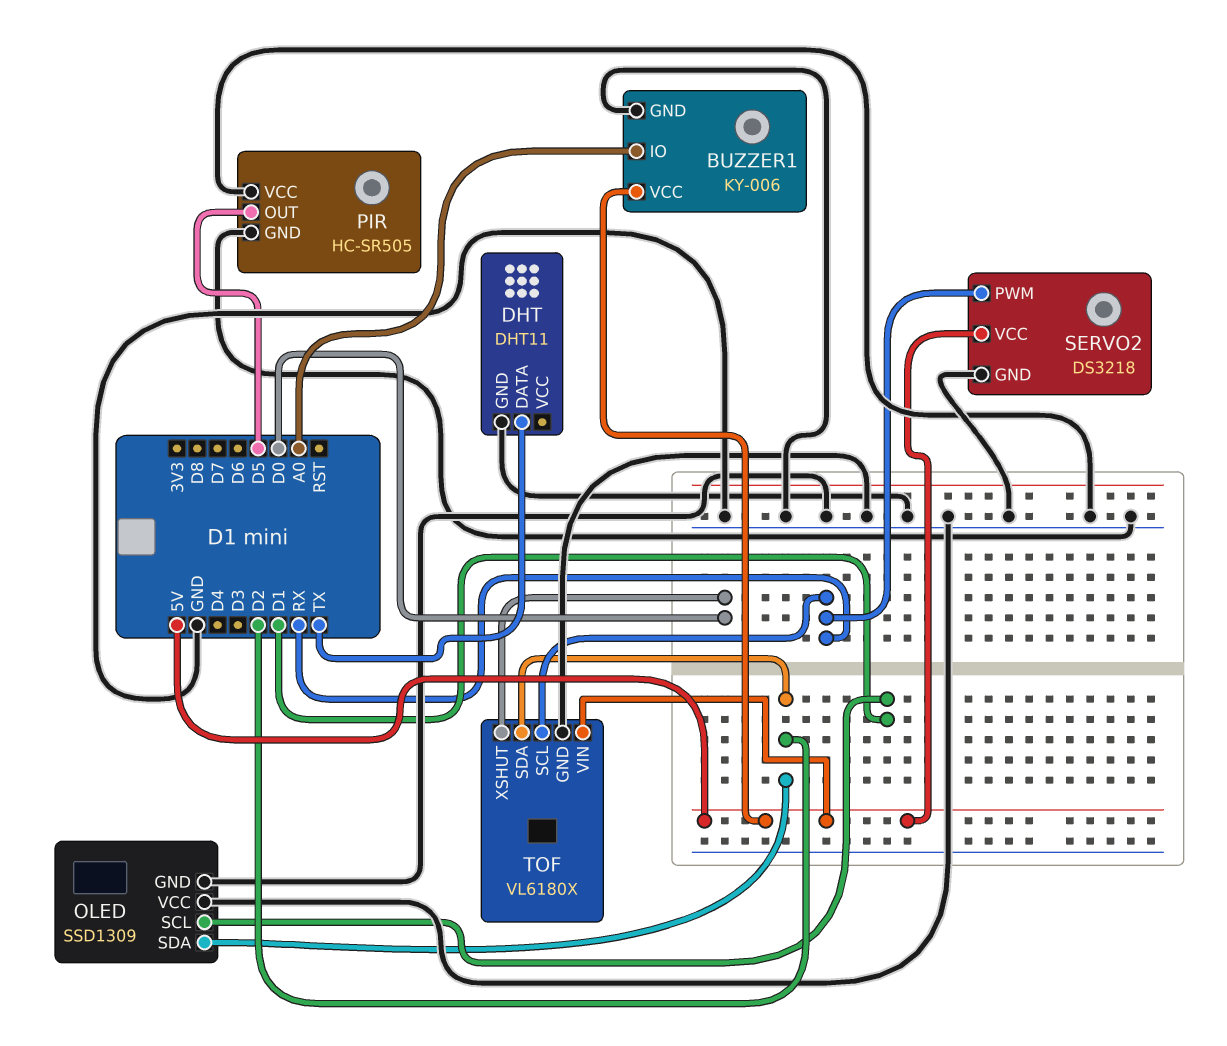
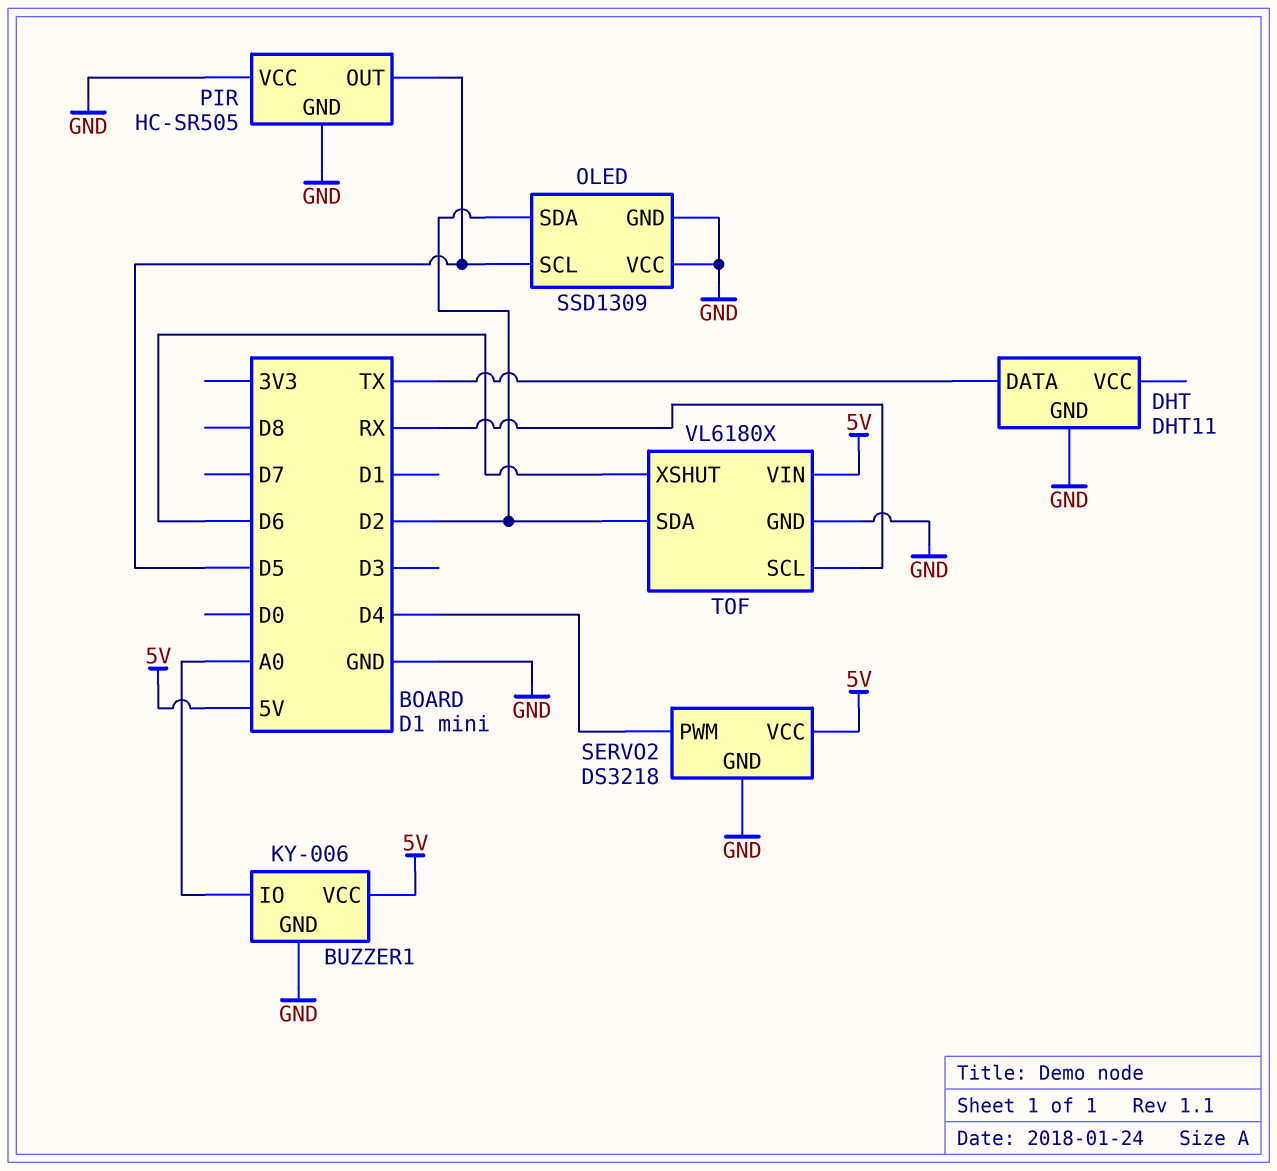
OLED pin SCL: D1 -> D5
SERVO2 pin PWM: RX -> D4
TOF pin XSHUT: D0 -> D6

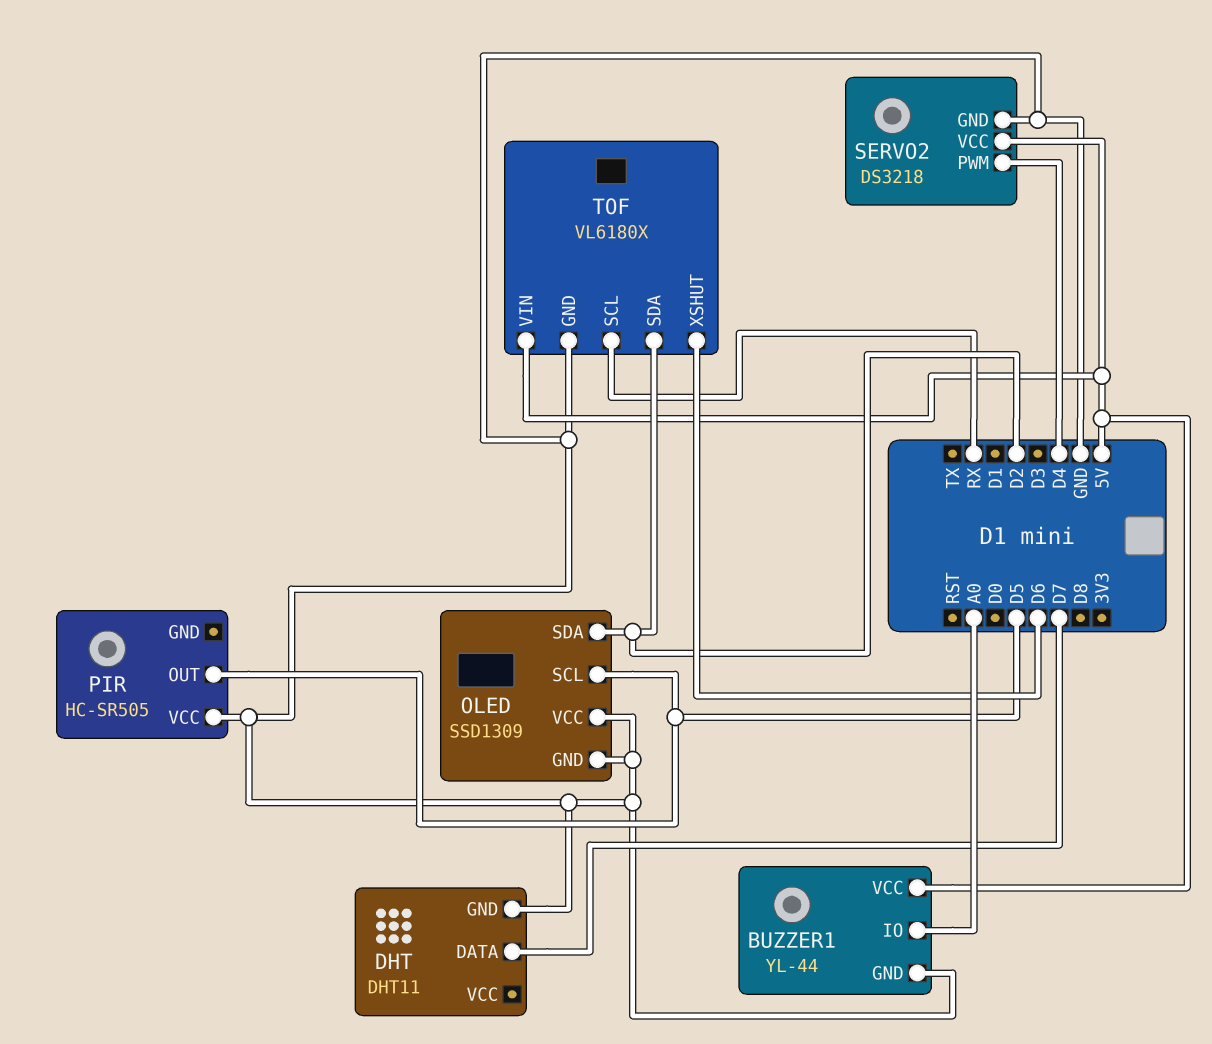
BUZZER1: KY-006 -> YL-44
DHT pin DATA: TX -> D7
PIR pin GND: GND -> none

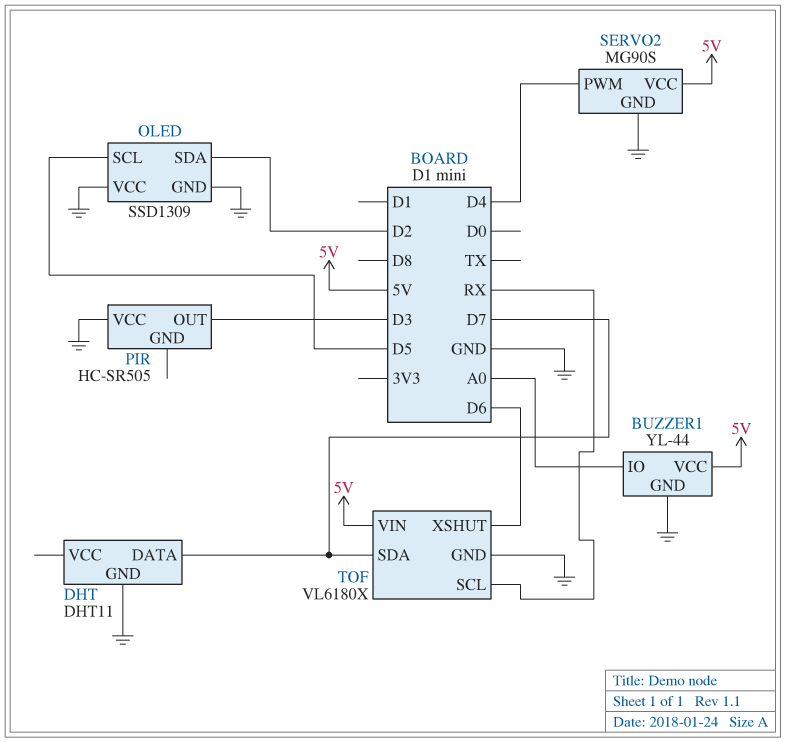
PIR pin OUT: D5 -> D3
SERVO2: DS3218 -> MG90S
TOF pin SDA: D2 -> D7

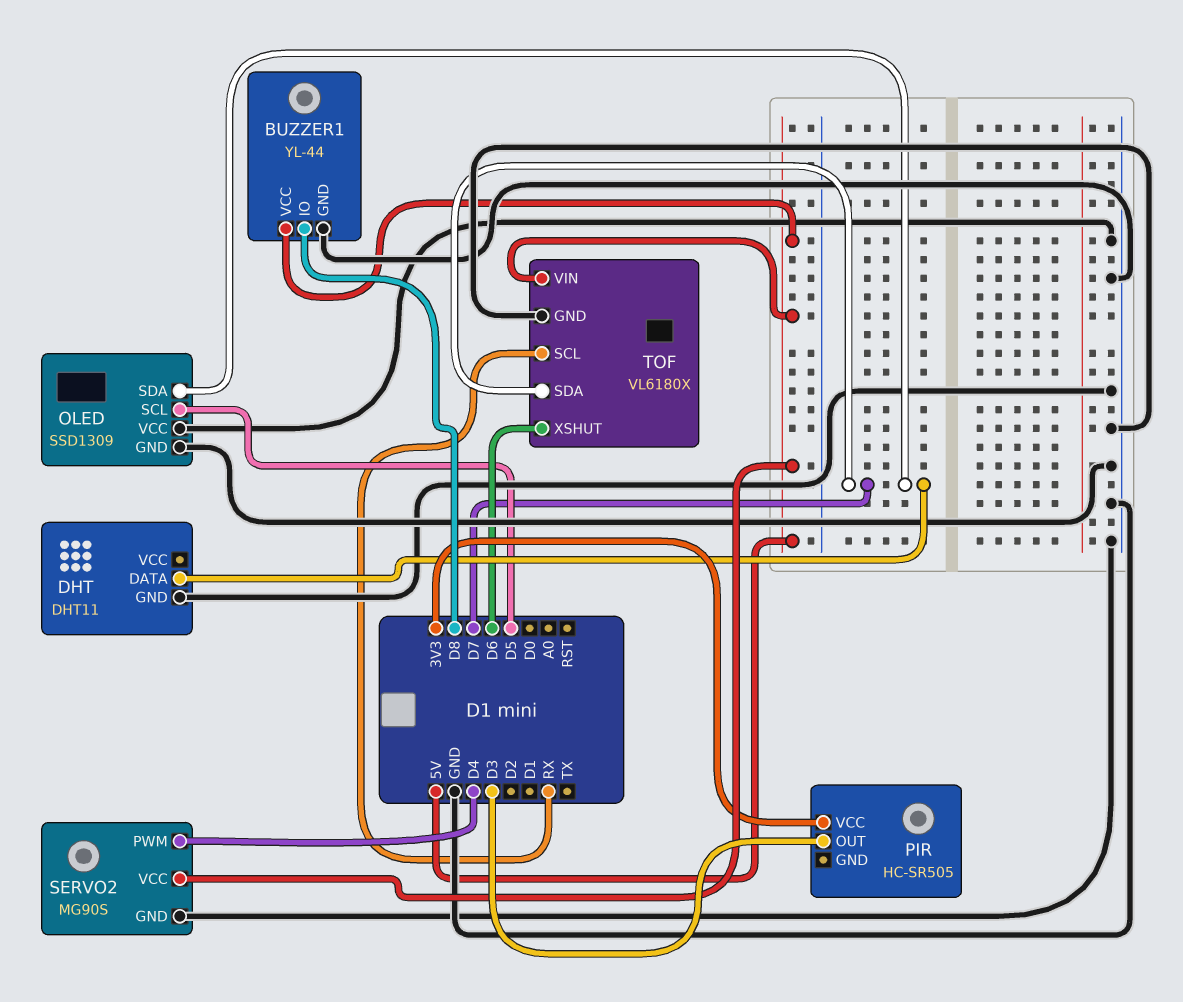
BUZZER1 pin IO: A0 -> D8
OLED pin SDA: D2 -> D7
PIR pin VCC: GND -> 3V3

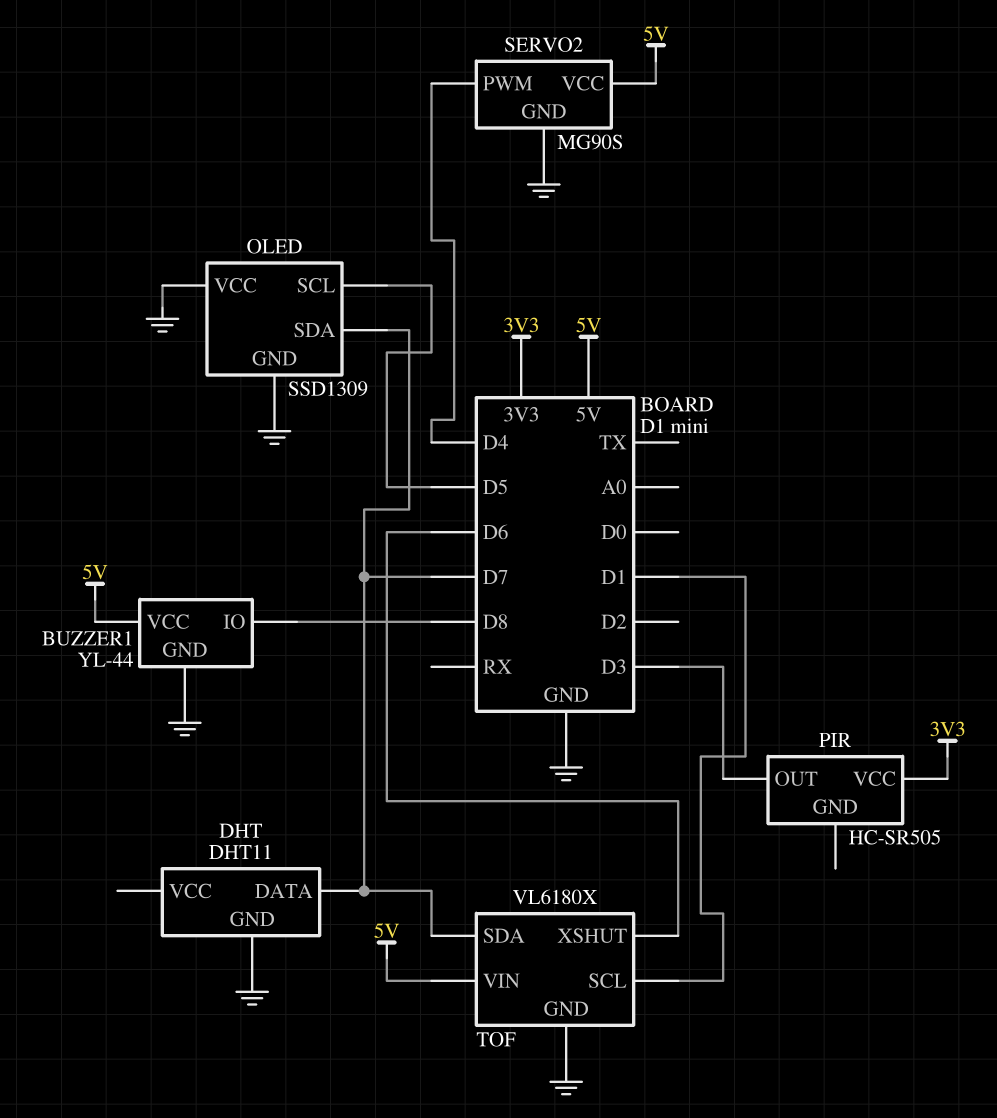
TOF pin SCL: RX -> D1

